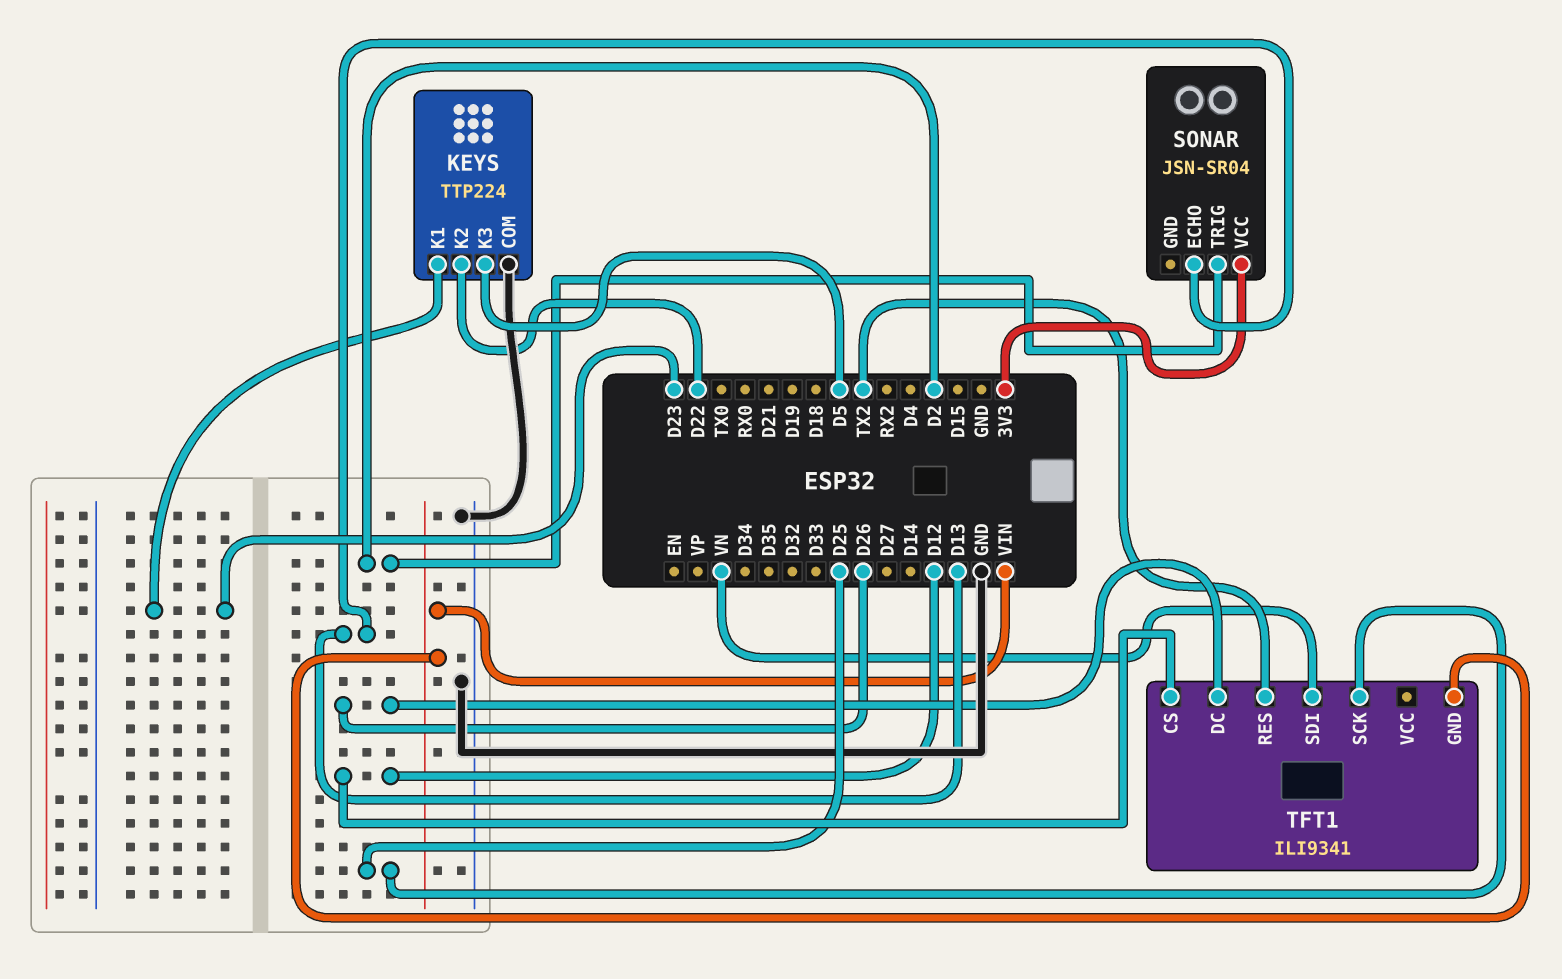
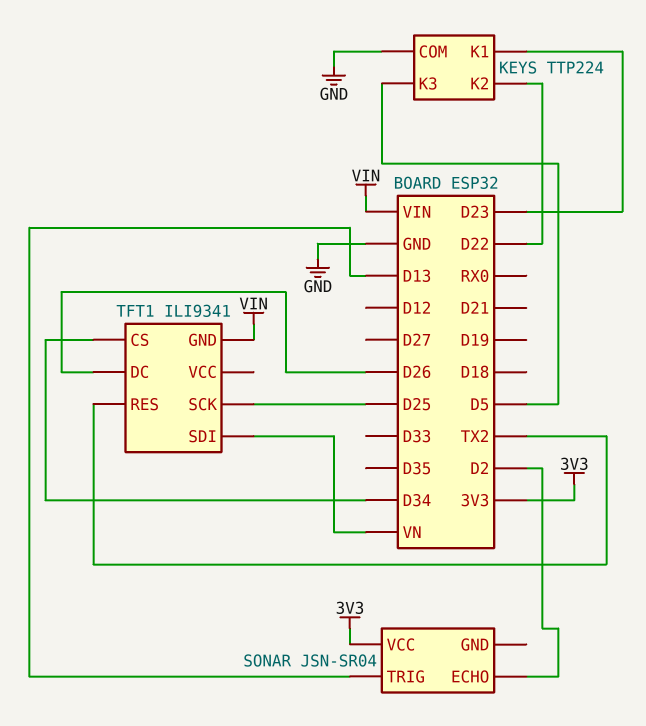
SONAR pin ECHO: D13 -> D2
SONAR pin TRIG: D2 -> D13
TFT1 pin CS: D12 -> D34

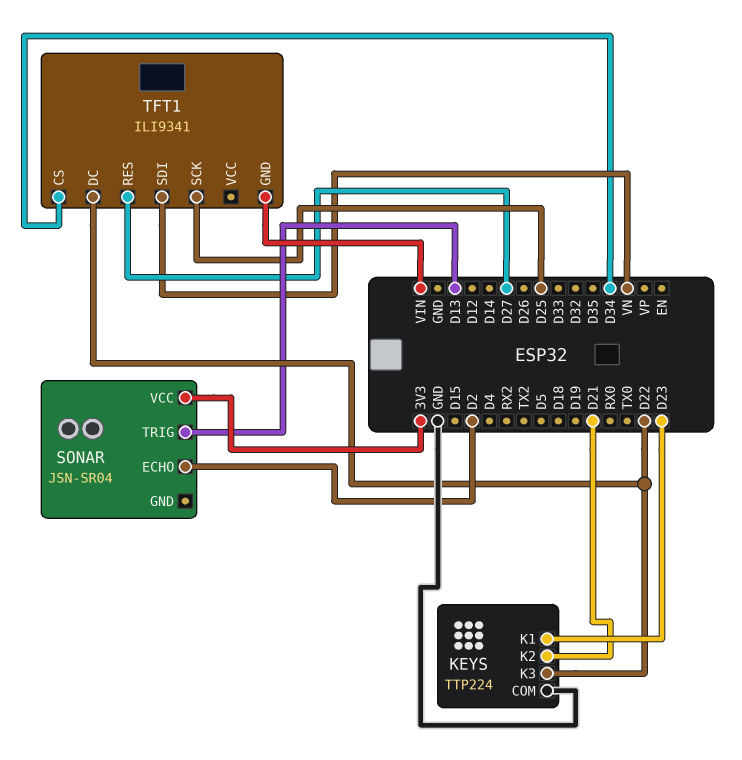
KEYS pin K2: D22 -> D21
KEYS pin K3: D5 -> D22
TFT1 pin DC: D26 -> D22
TFT1 pin RES: TX2 -> D27

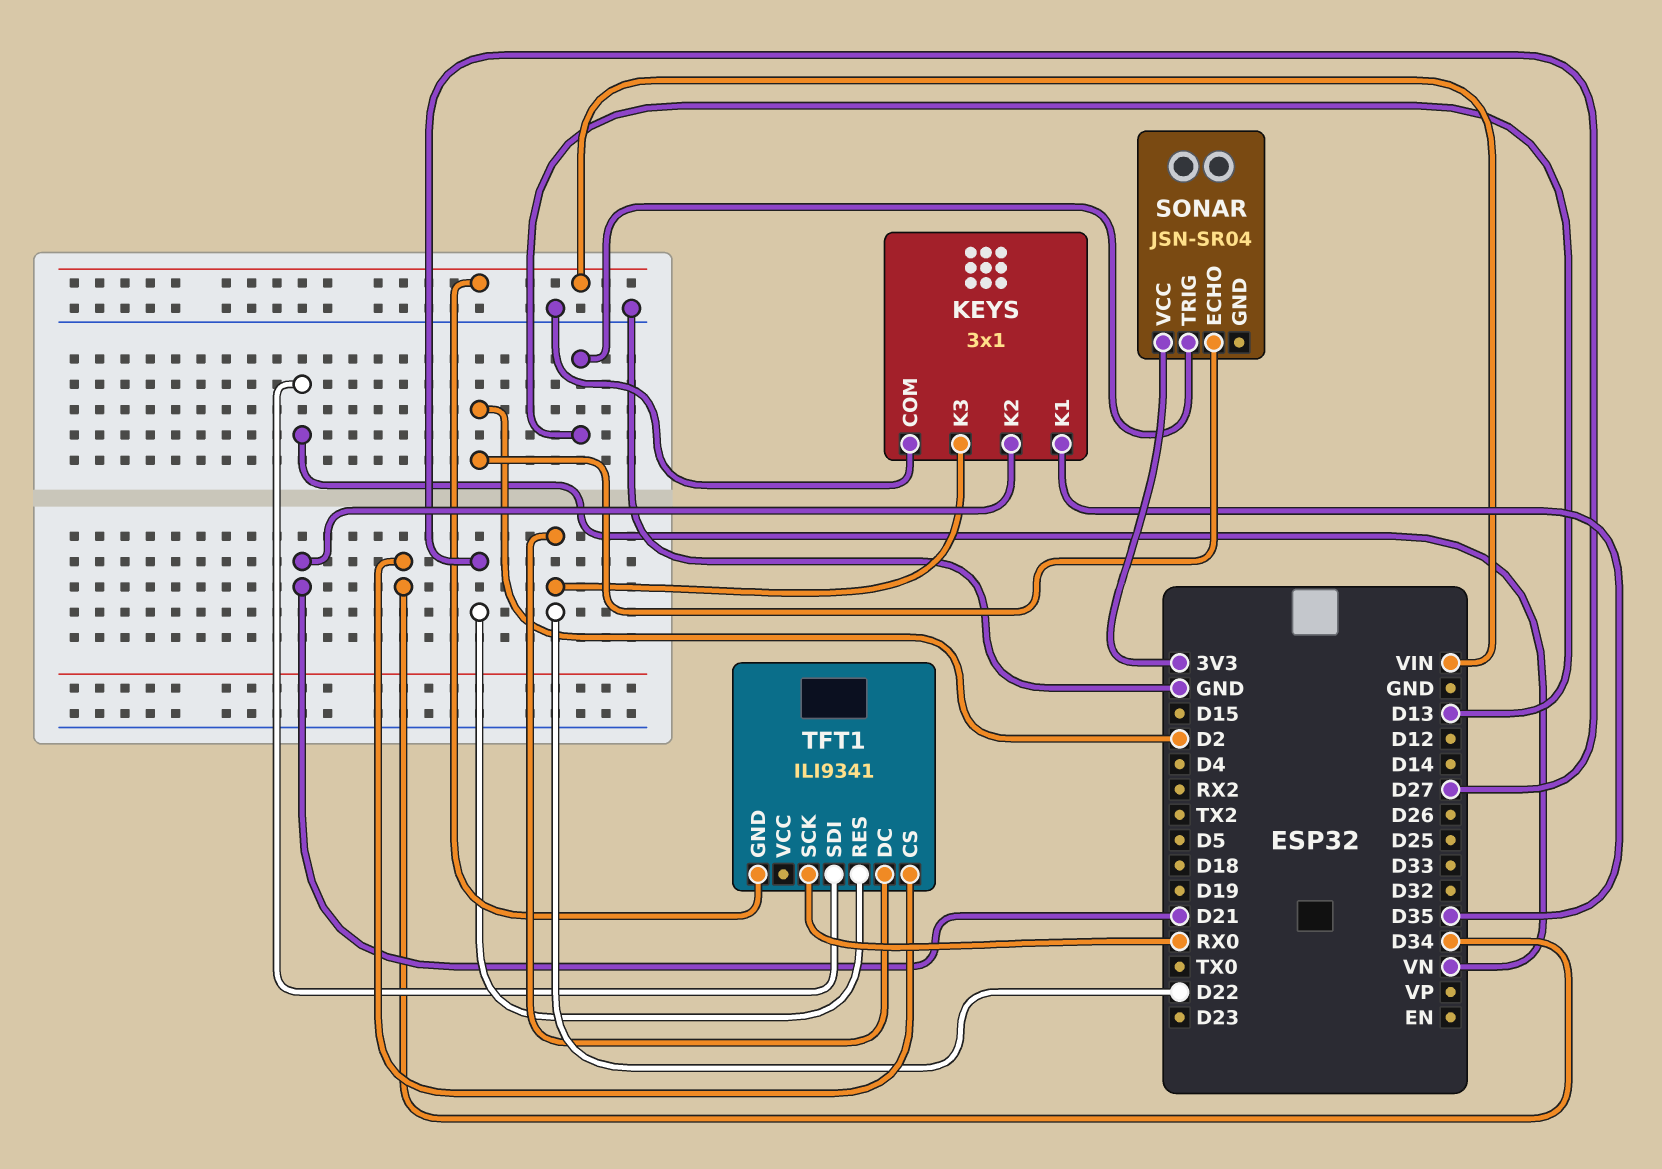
KEYS: TTP224 -> 3x1
KEYS pin K1: D23 -> D35
TFT1 pin SCK: D25 -> RX0

